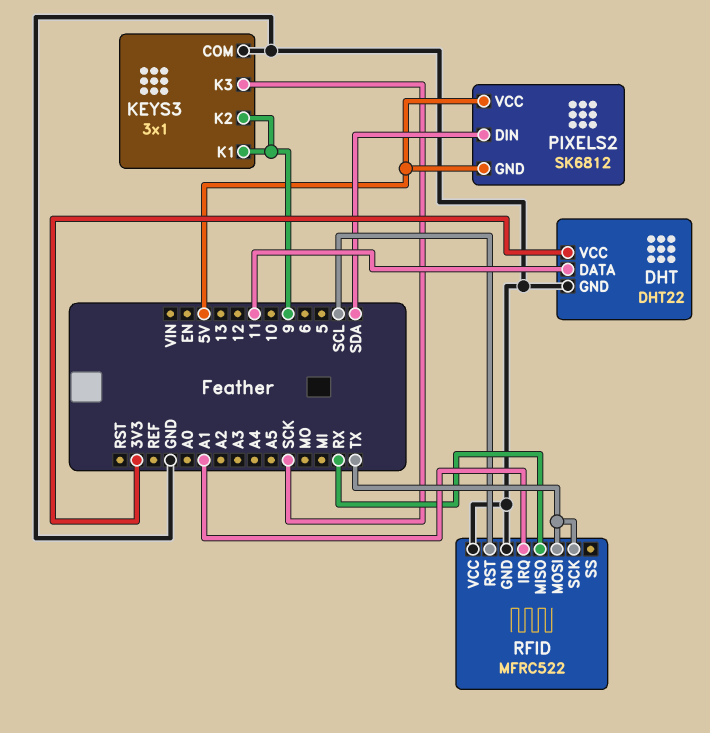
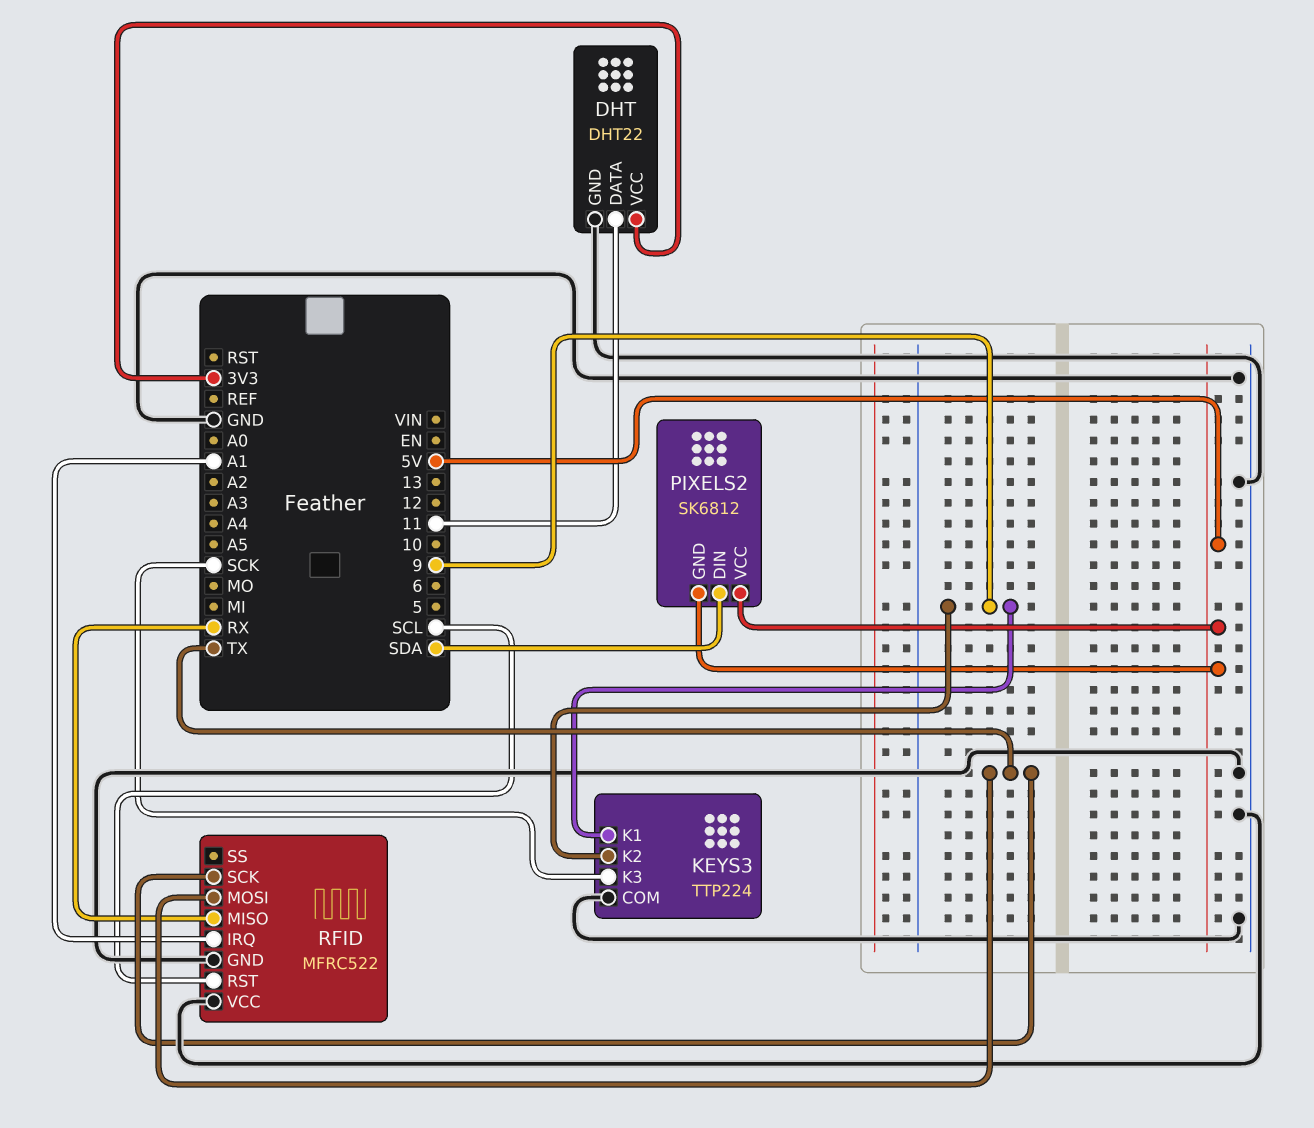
KEYS3: 3x1 -> TTP224

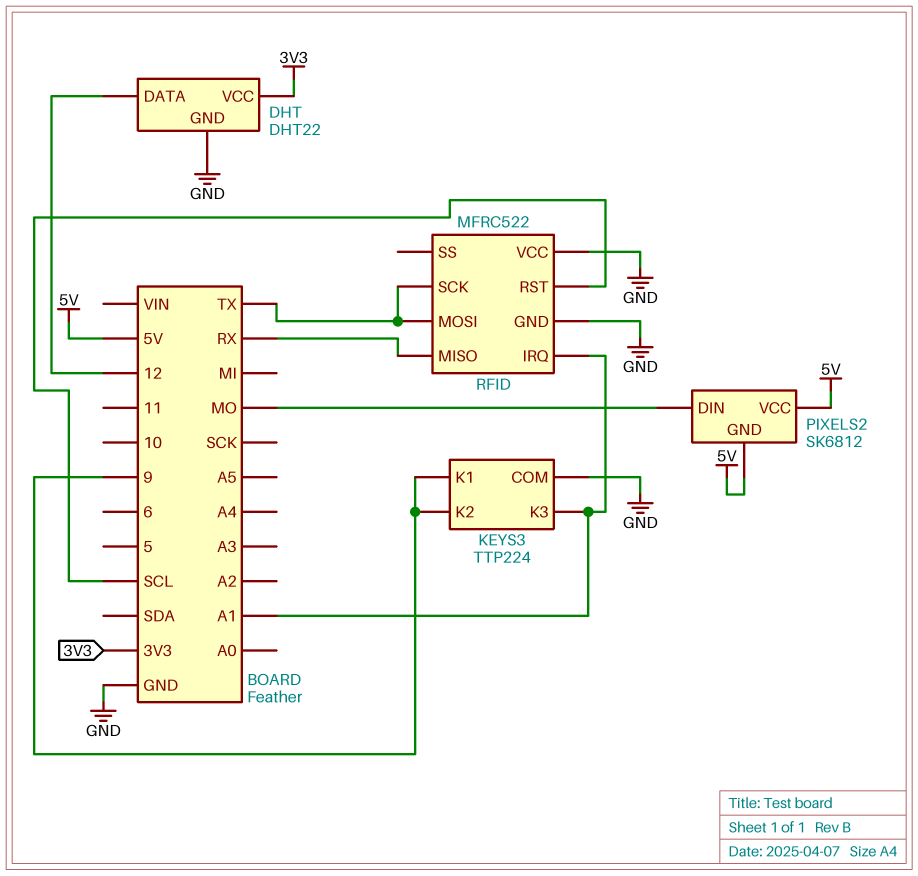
DHT pin DATA: 11 -> 12
KEYS3 pin K3: SCK -> A1
PIXELS2 pin DIN: SDA -> MO

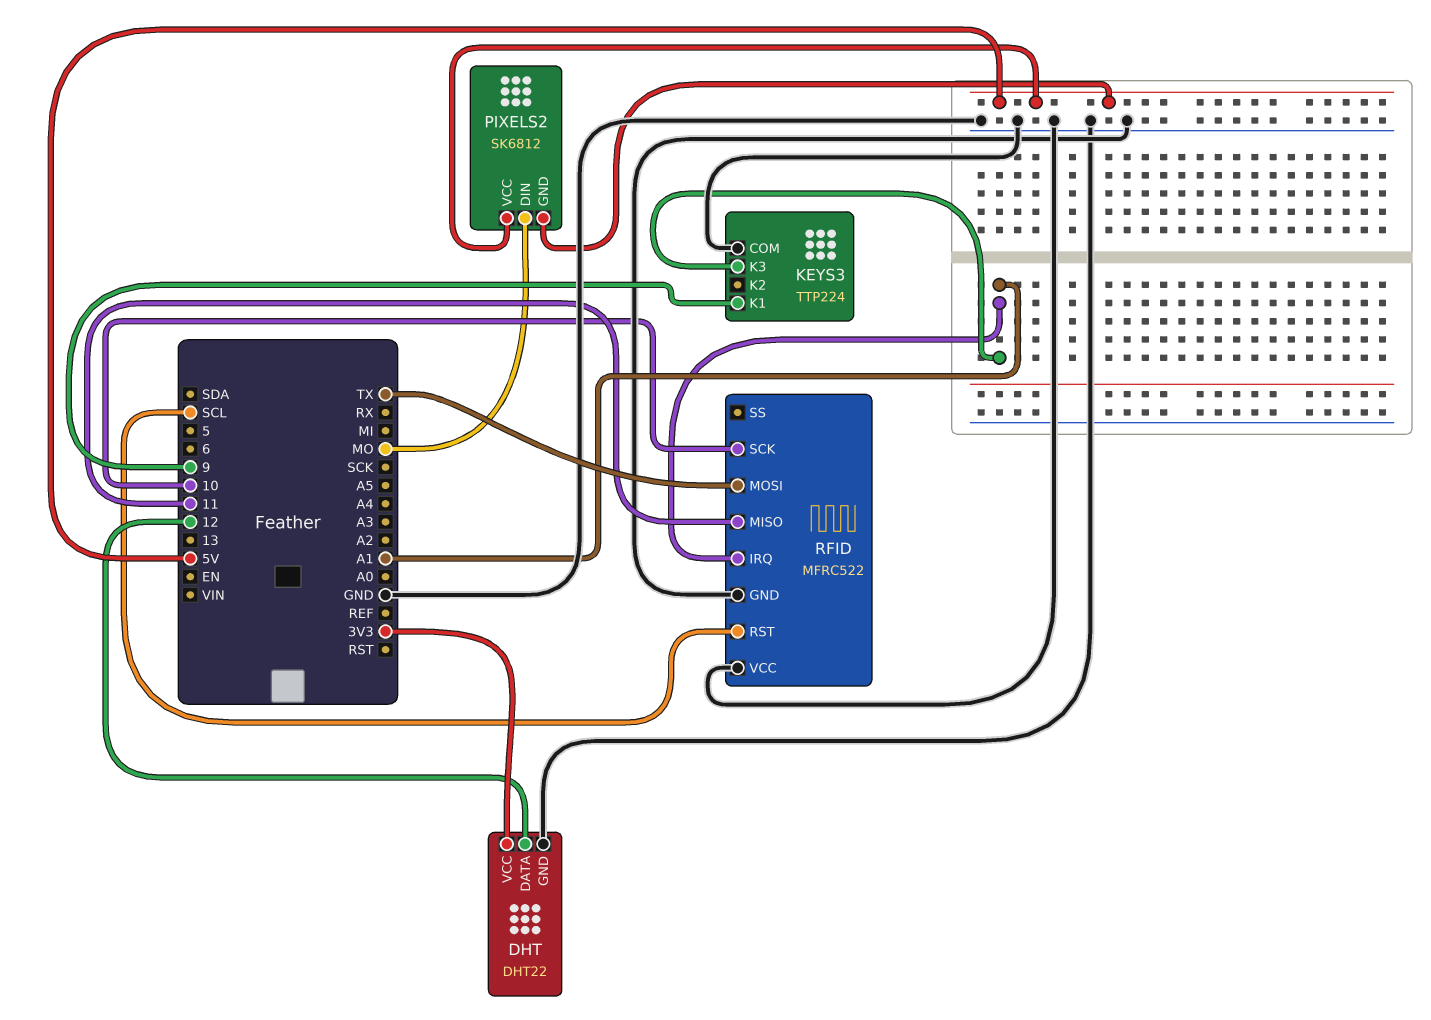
KEYS3 pin K2: 9 -> none
RFID pin MISO: RX -> 11
RFID pin SCK: TX -> 10

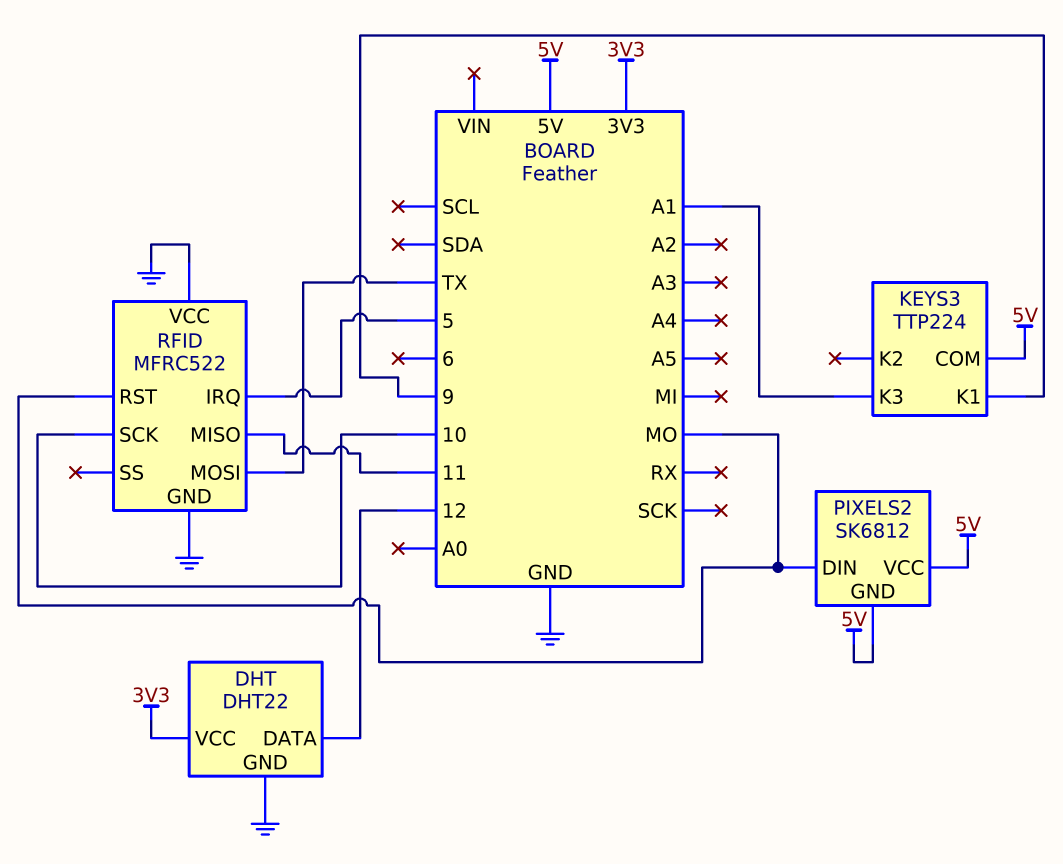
KEYS3 pin COM: GND -> 5V
RFID pin IRQ: A1 -> 5
RFID pin RST: SCL -> MO

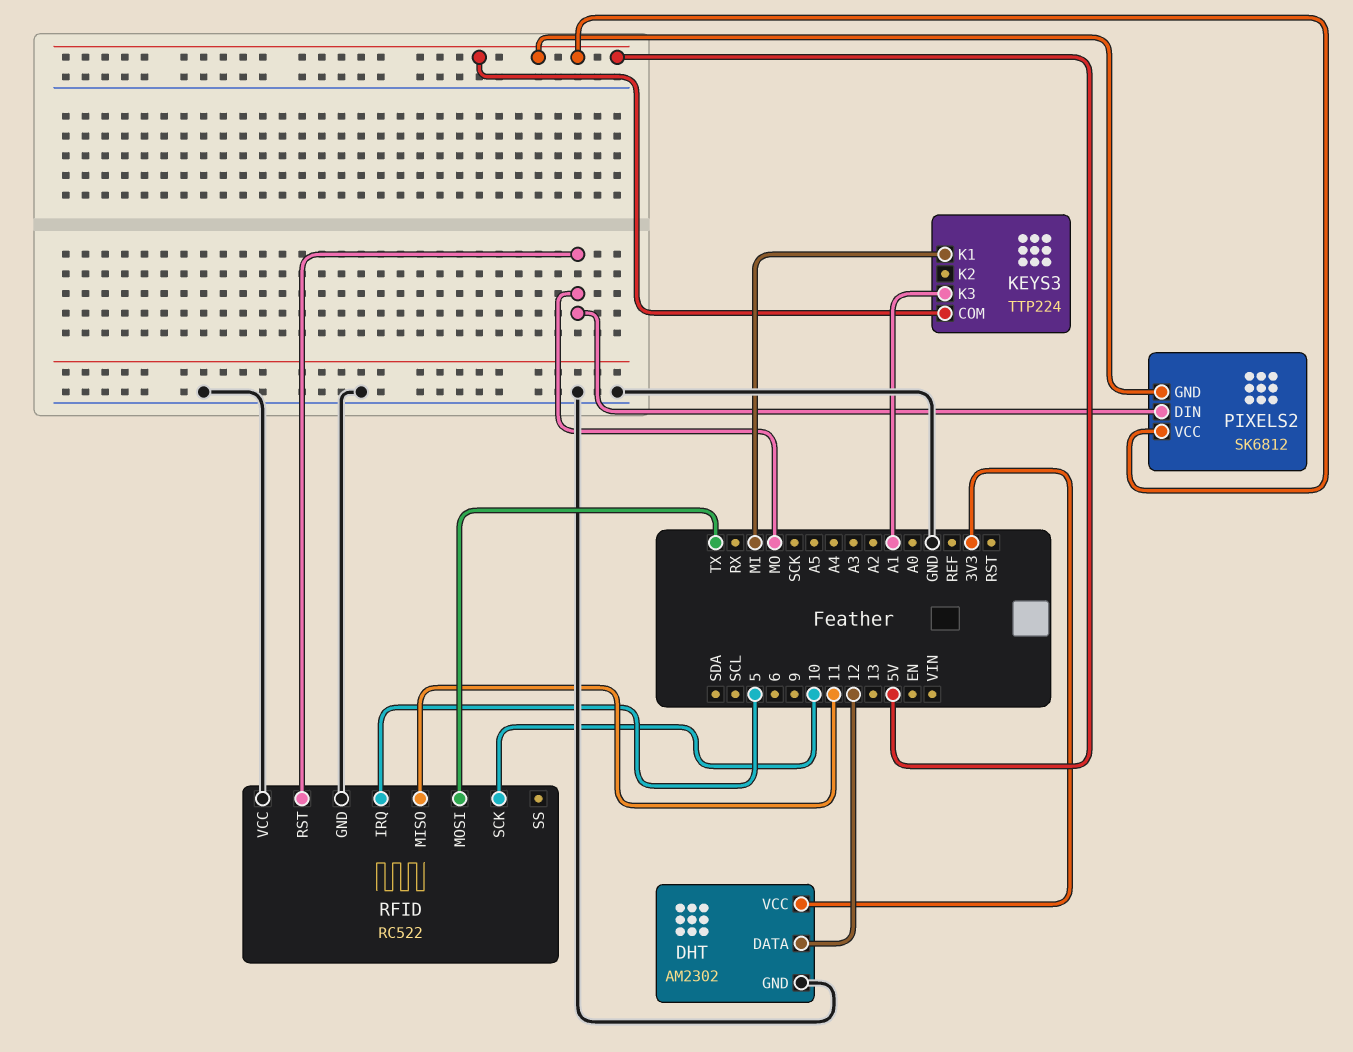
DHT: DHT22 -> AM2302
KEYS3 pin K1: 9 -> MI
RFID: MFRC522 -> RC522

